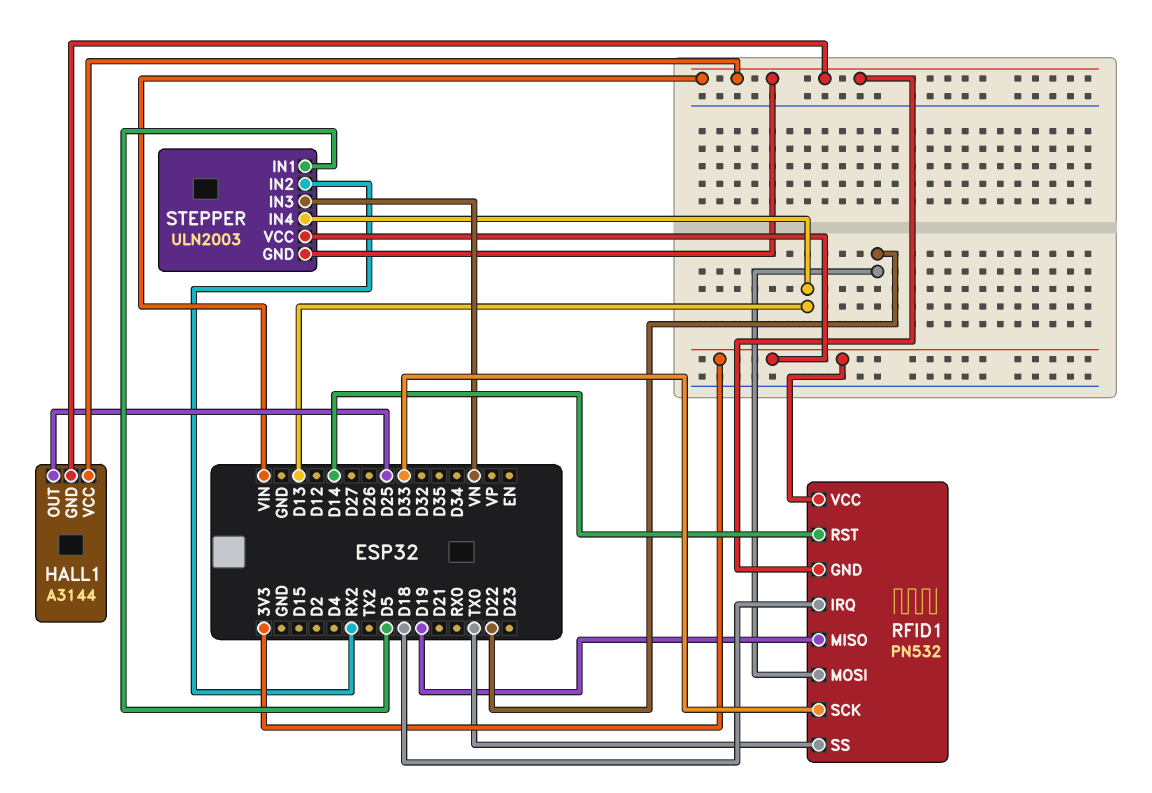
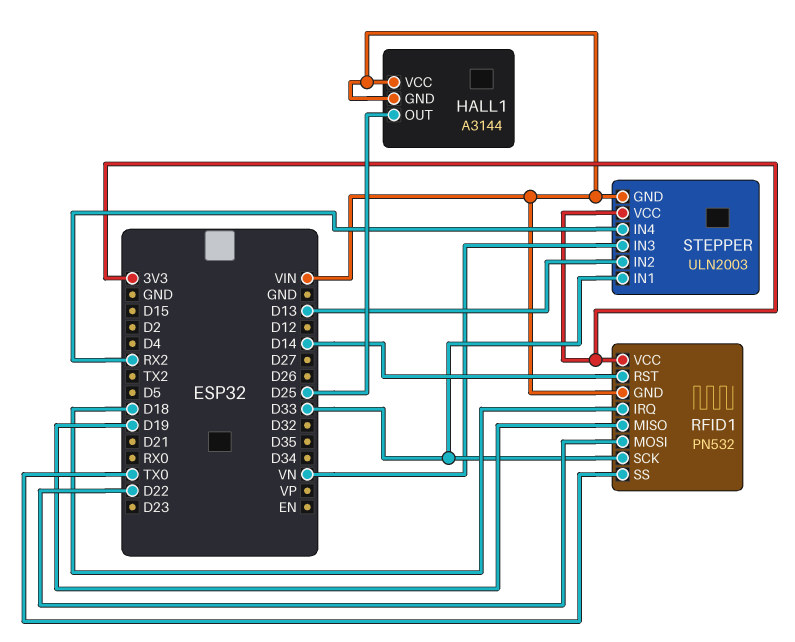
STEPPER pin IN1: D5 -> D33
STEPPER pin IN2: RX2 -> D13
STEPPER pin IN4: D13 -> RX2

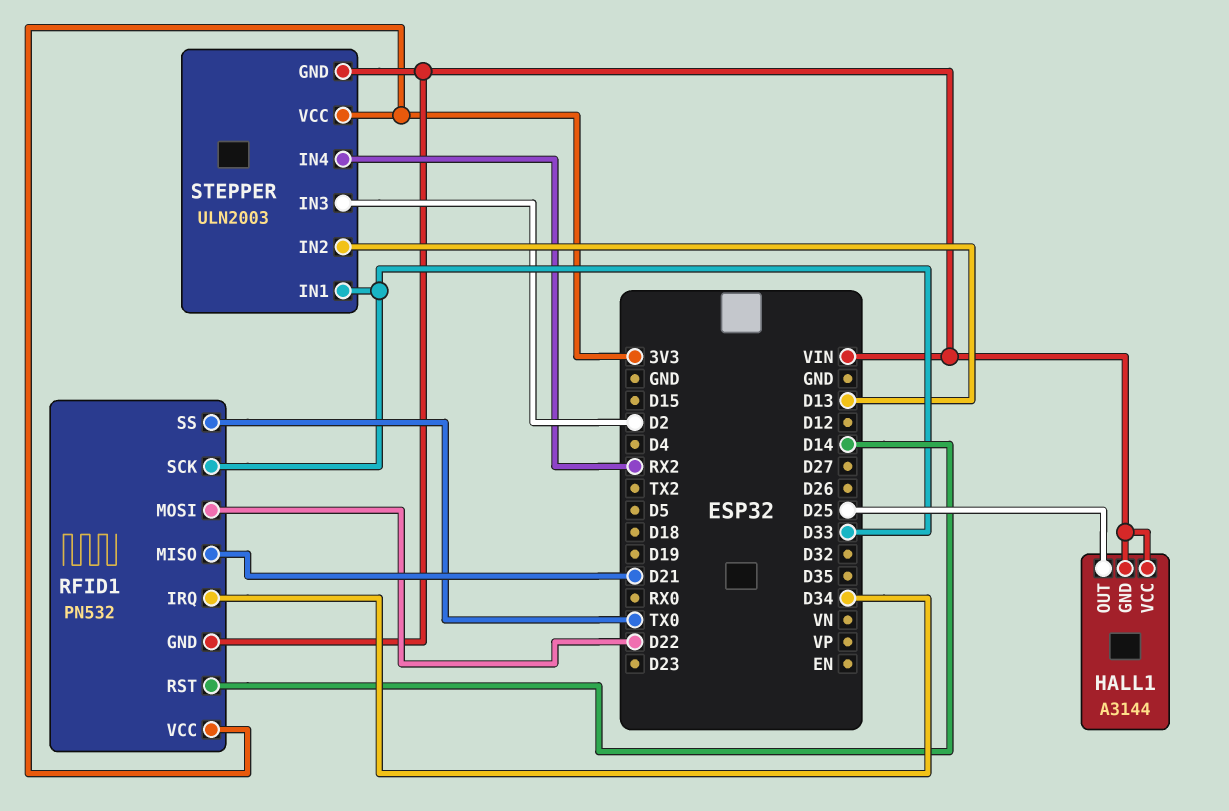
RFID1 pin IRQ: D18 -> D34
RFID1 pin MISO: D19 -> D21
STEPPER pin IN3: VN -> D2

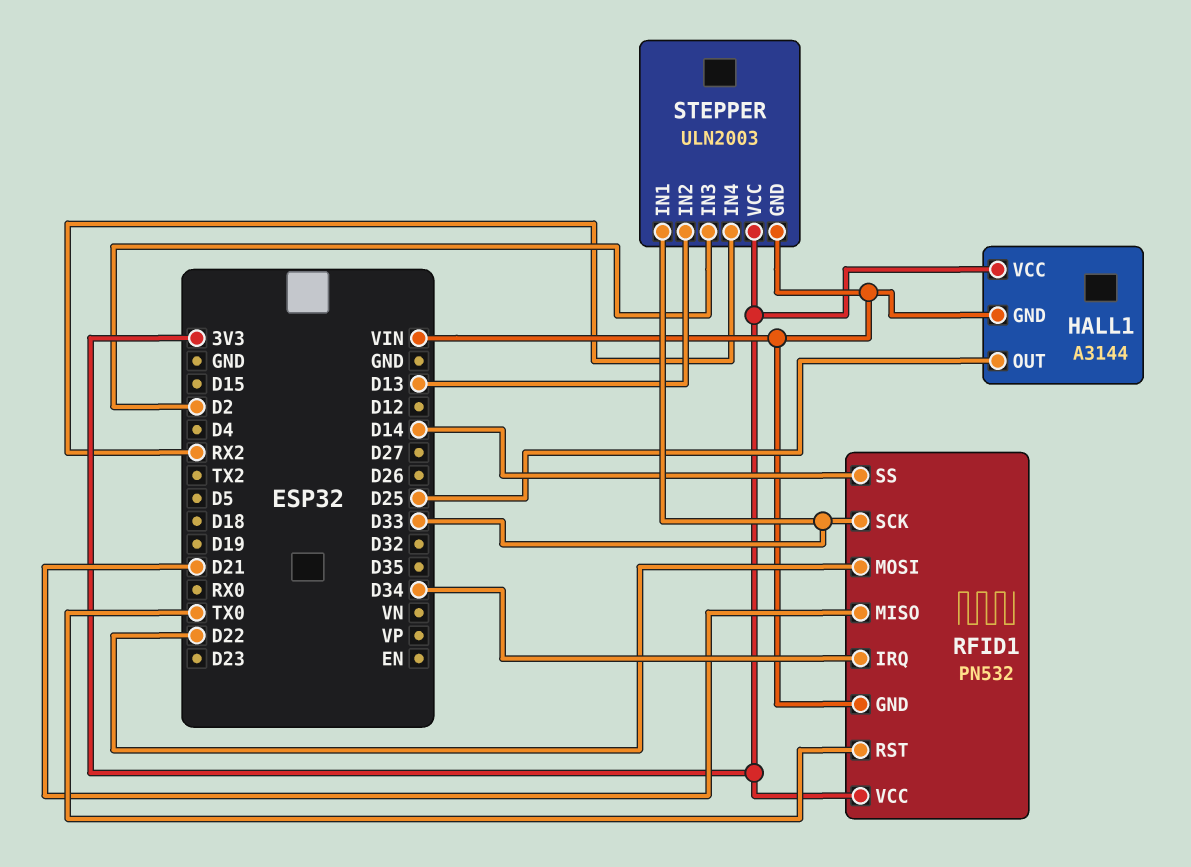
HALL1 pin VCC: VIN -> 3V3
RFID1 pin RST: D14 -> TX0
RFID1 pin SS: TX0 -> D14

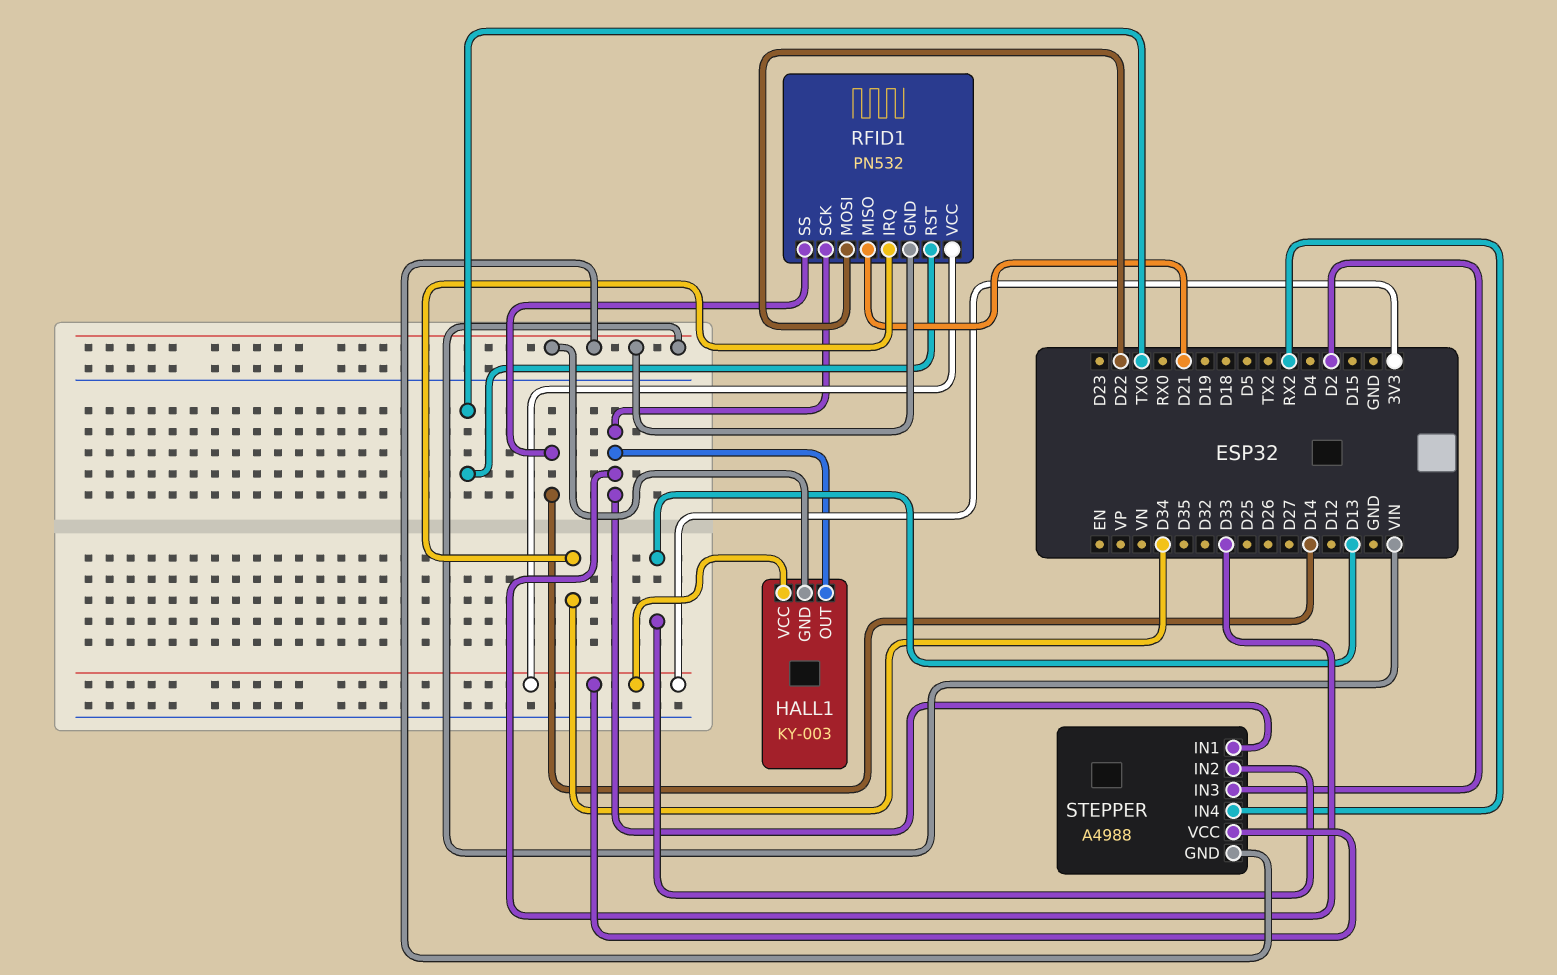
HALL1: A3144 -> KY-003
HALL1 pin OUT: D25 -> D33
STEPPER: ULN2003 -> A4988

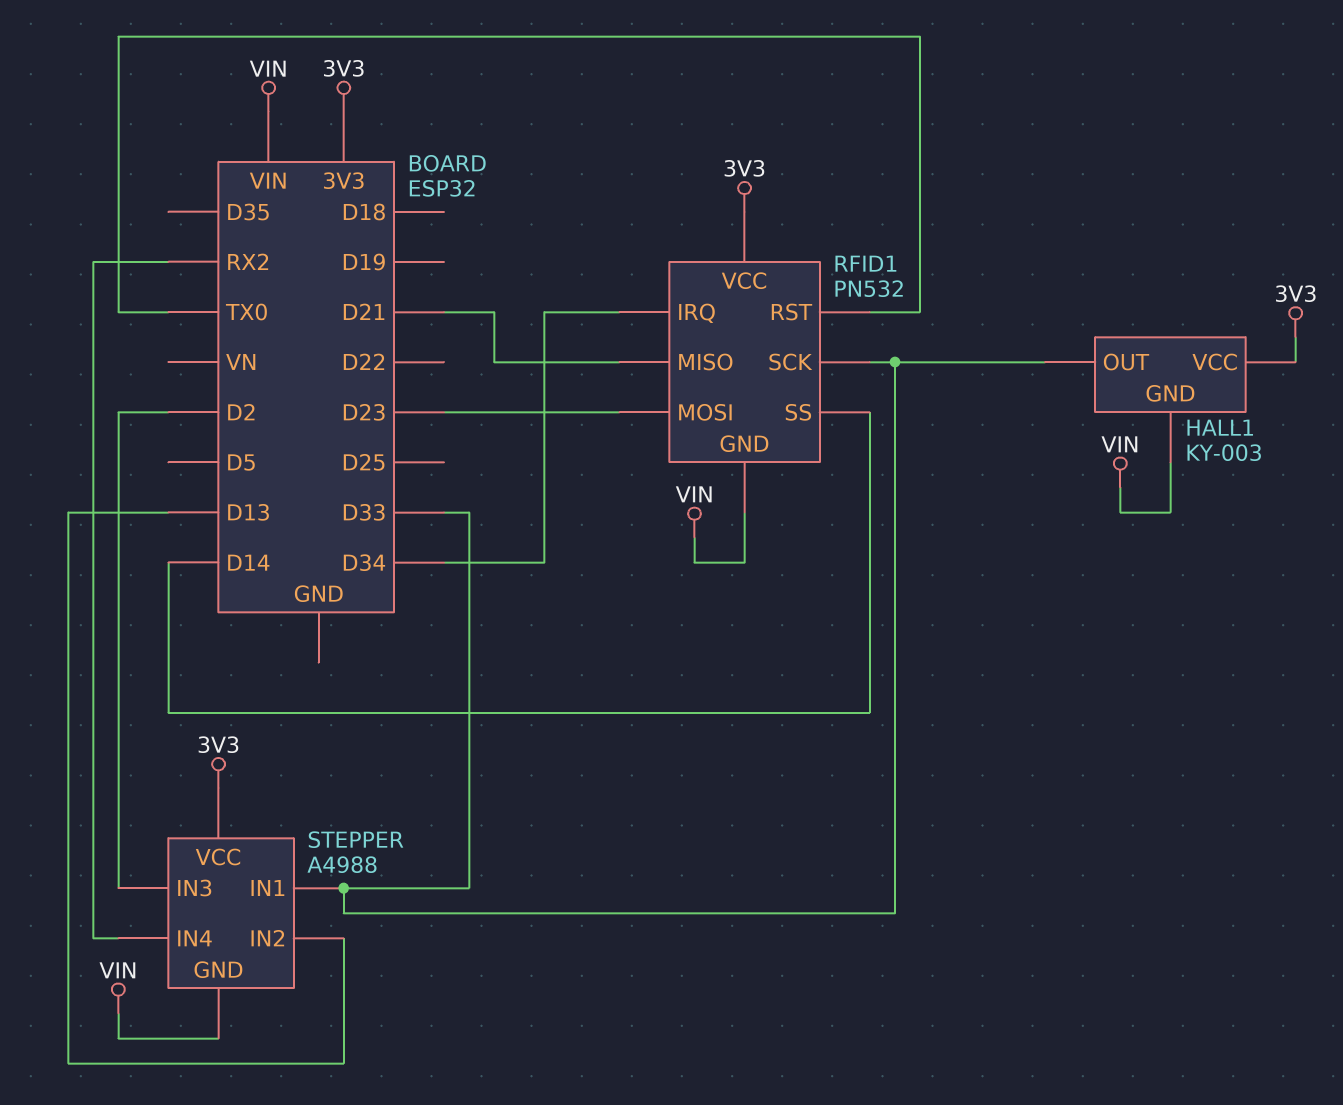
RFID1 pin MOSI: D22 -> D23

